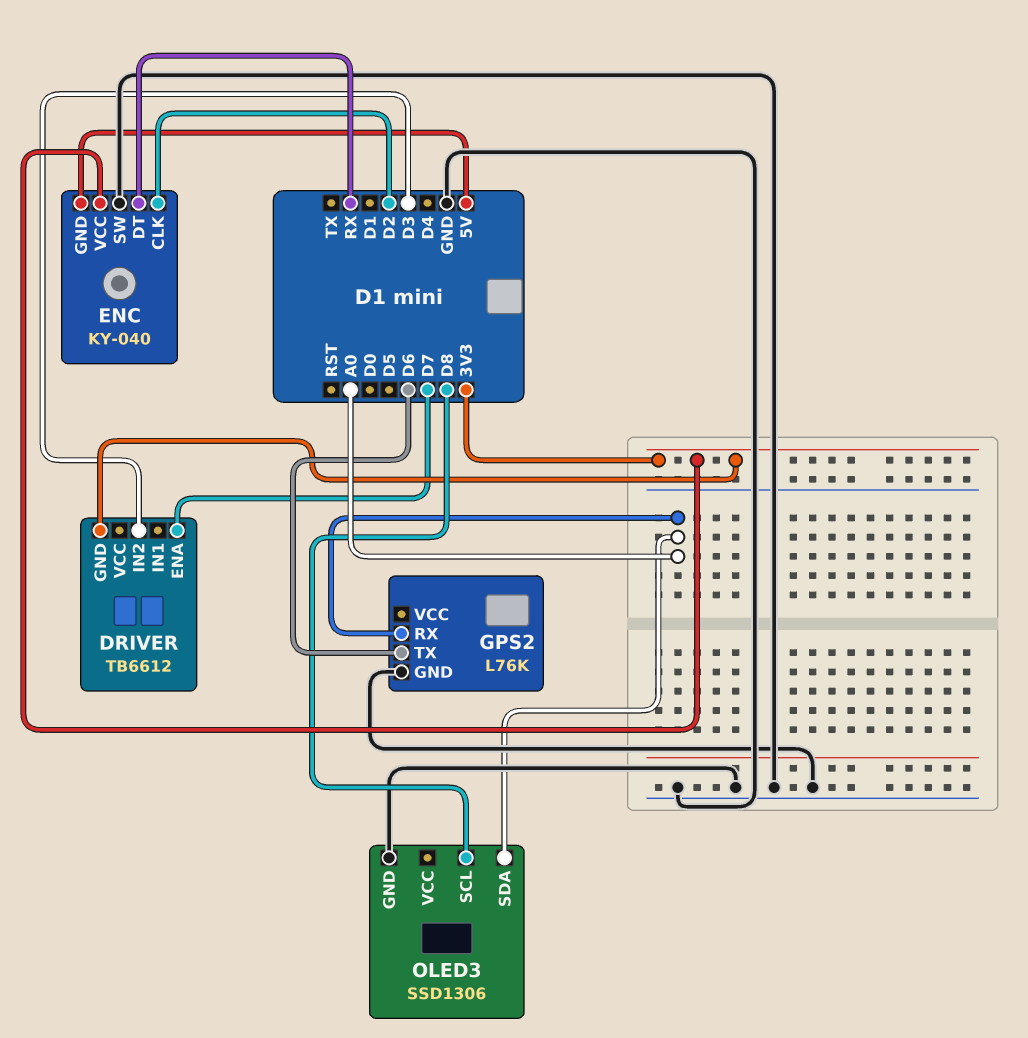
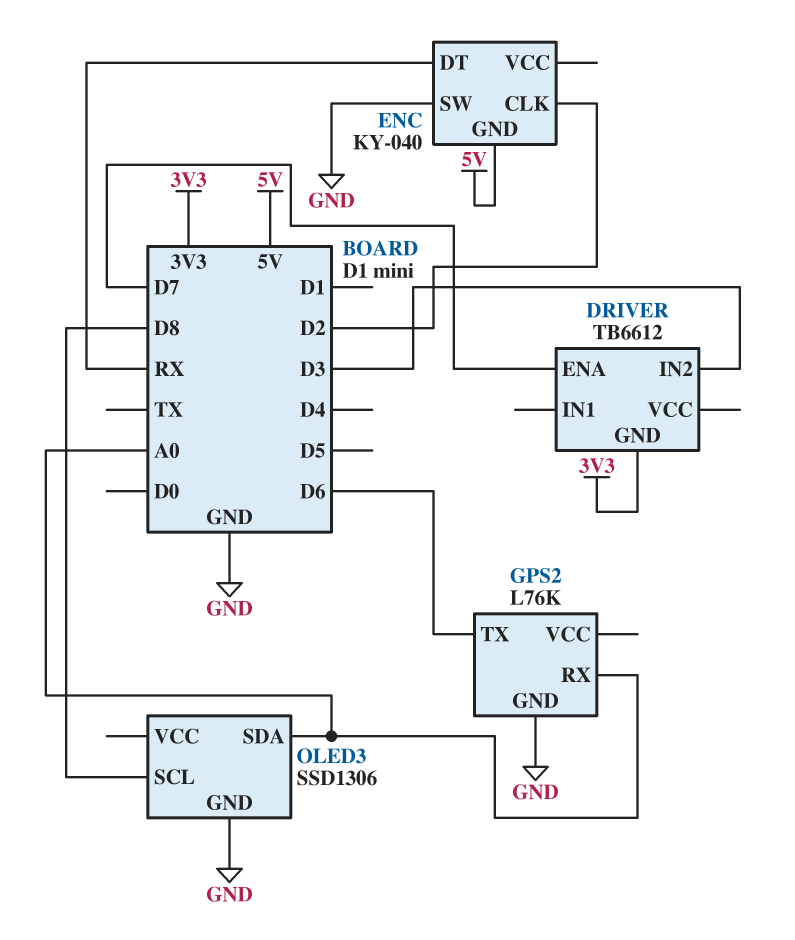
ENC pin VCC: 3V3 -> none

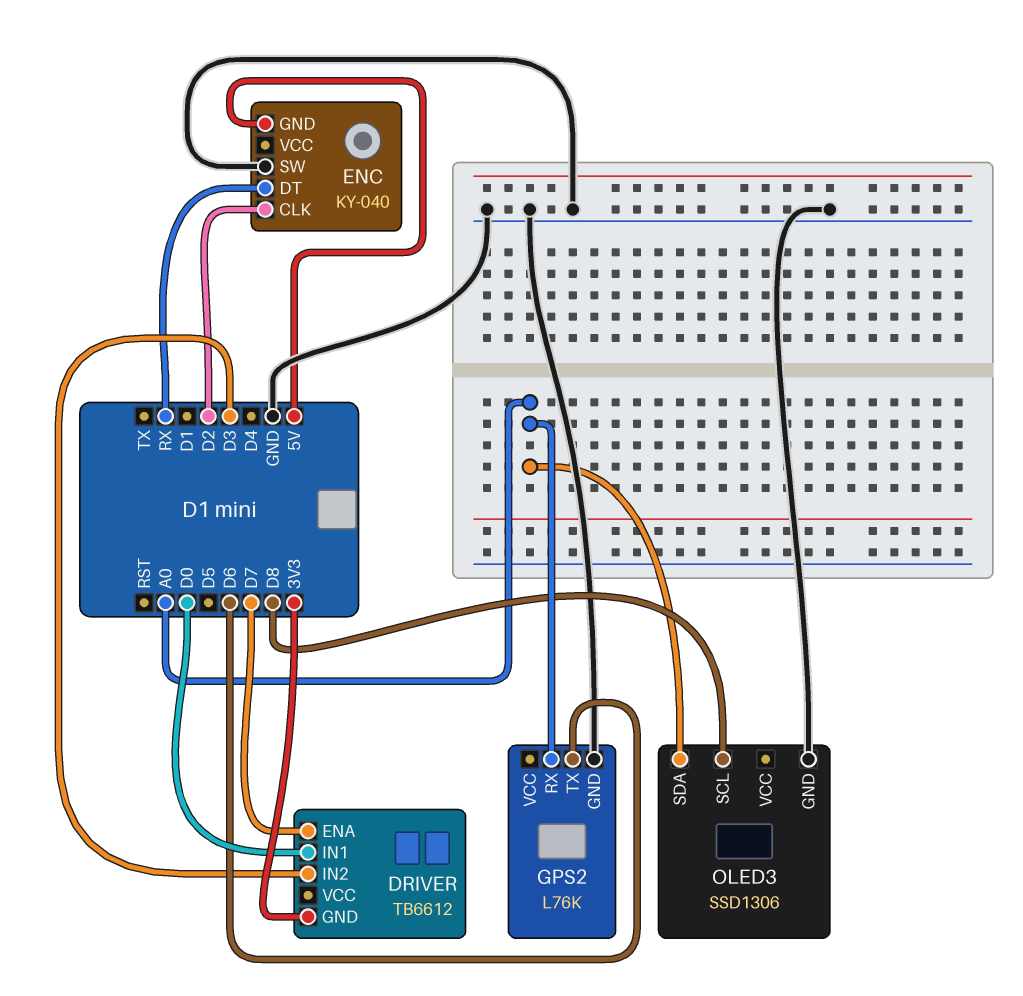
DRIVER pin IN1: none -> D0

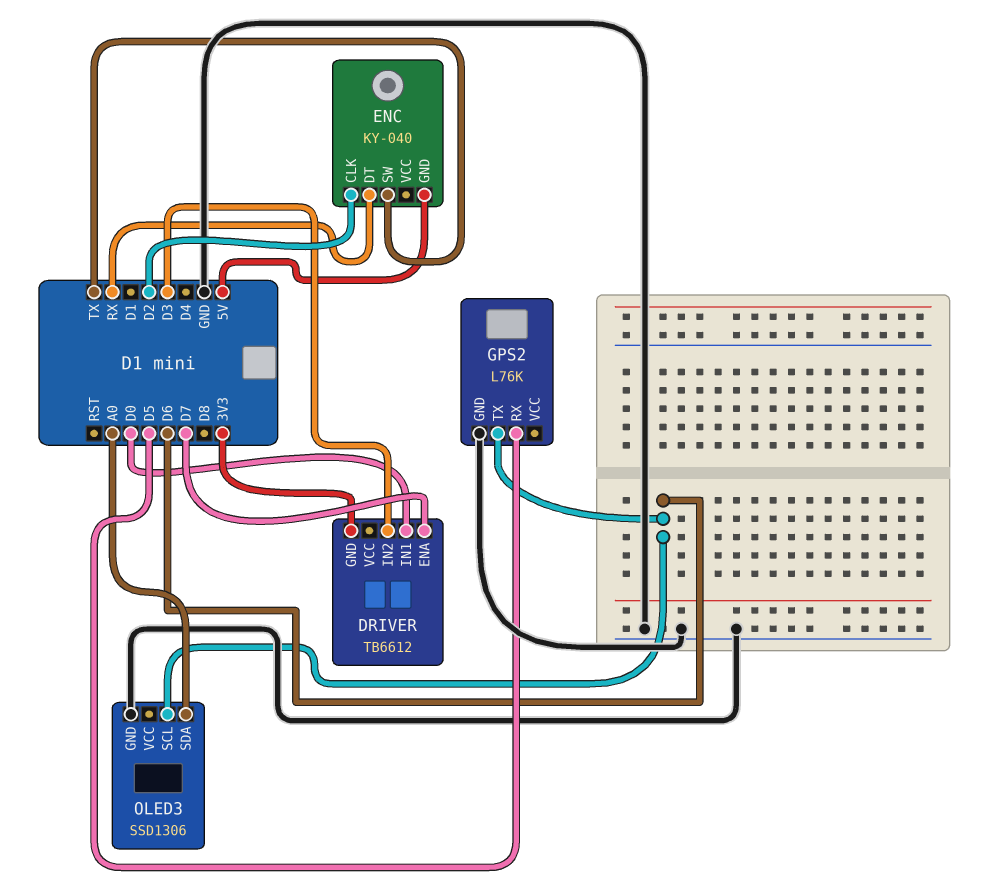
ENC pin SW: GND -> TX
GPS2 pin RX: A0 -> D5
OLED3 pin SCL: D8 -> D6

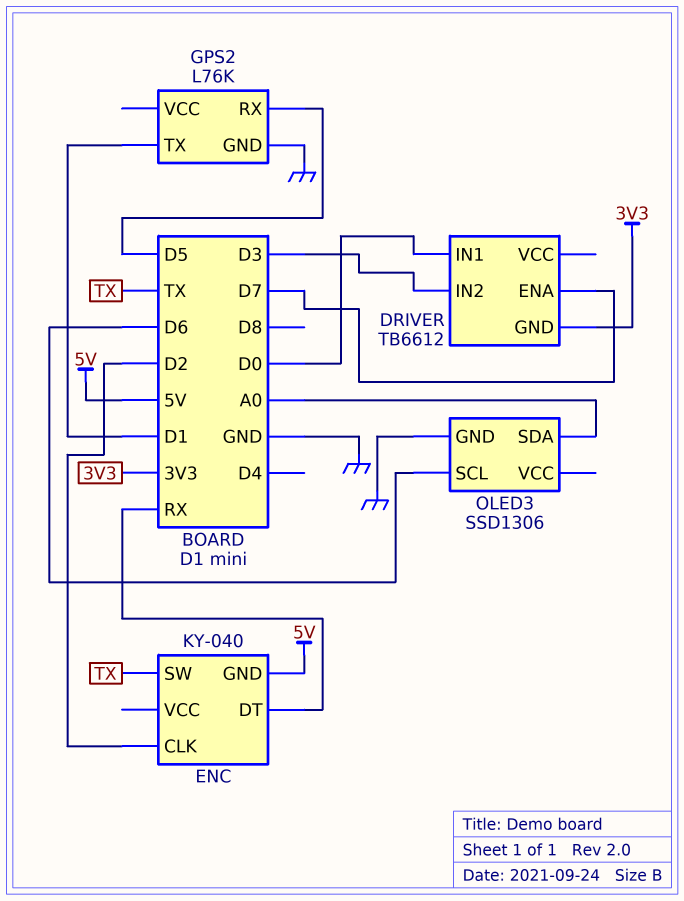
GPS2 pin TX: D6 -> D1

